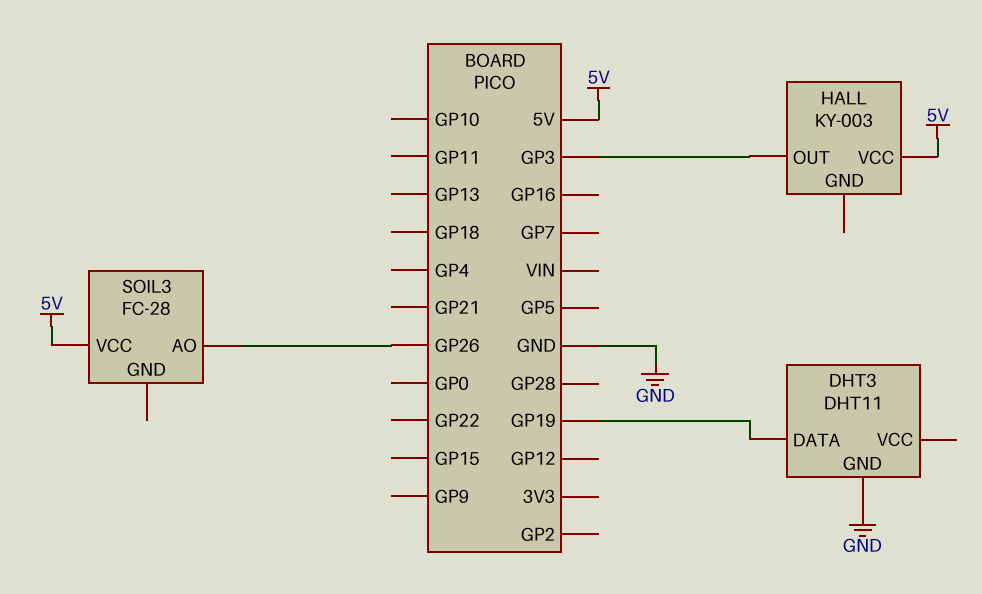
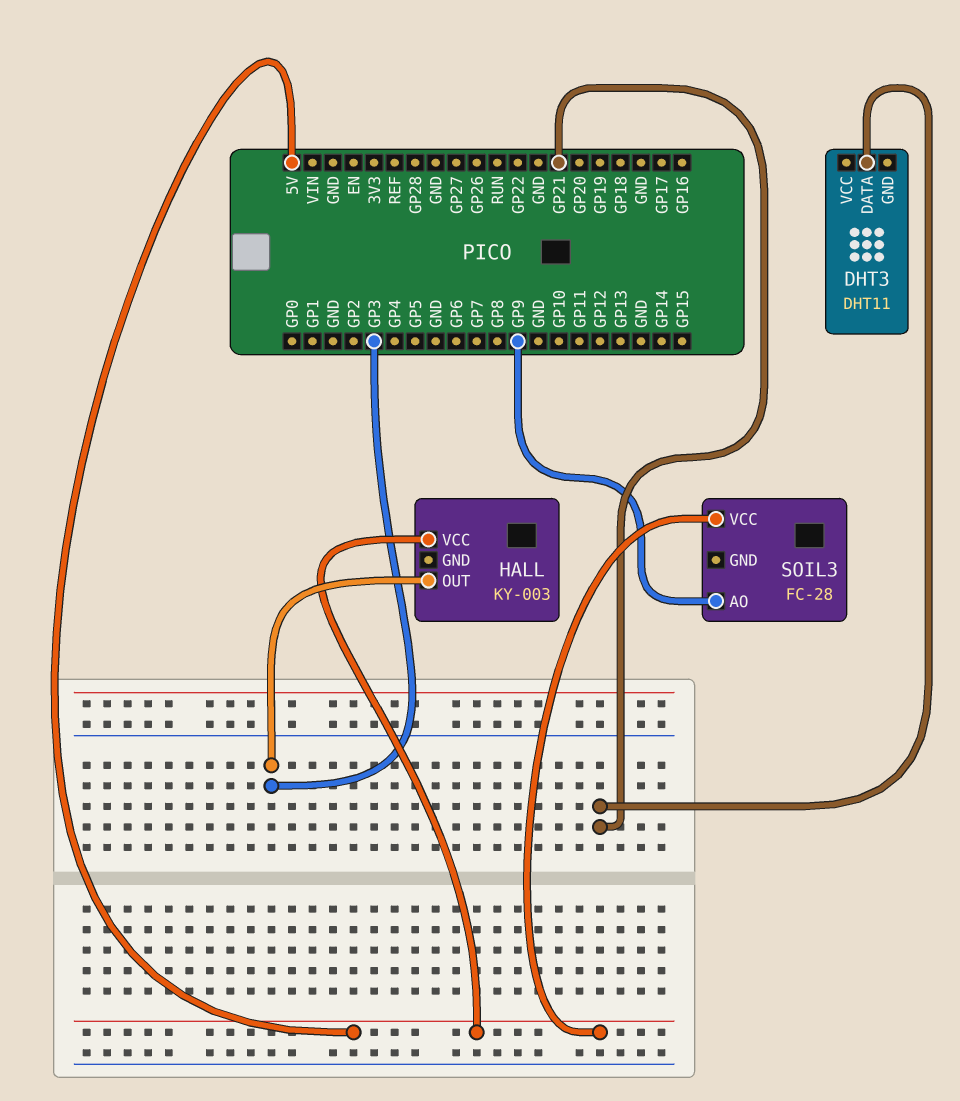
DHT3 pin DATA: GP19 -> GP21
DHT3 pin GND: GND -> none
SOIL3 pin AO: GP26 -> GP9

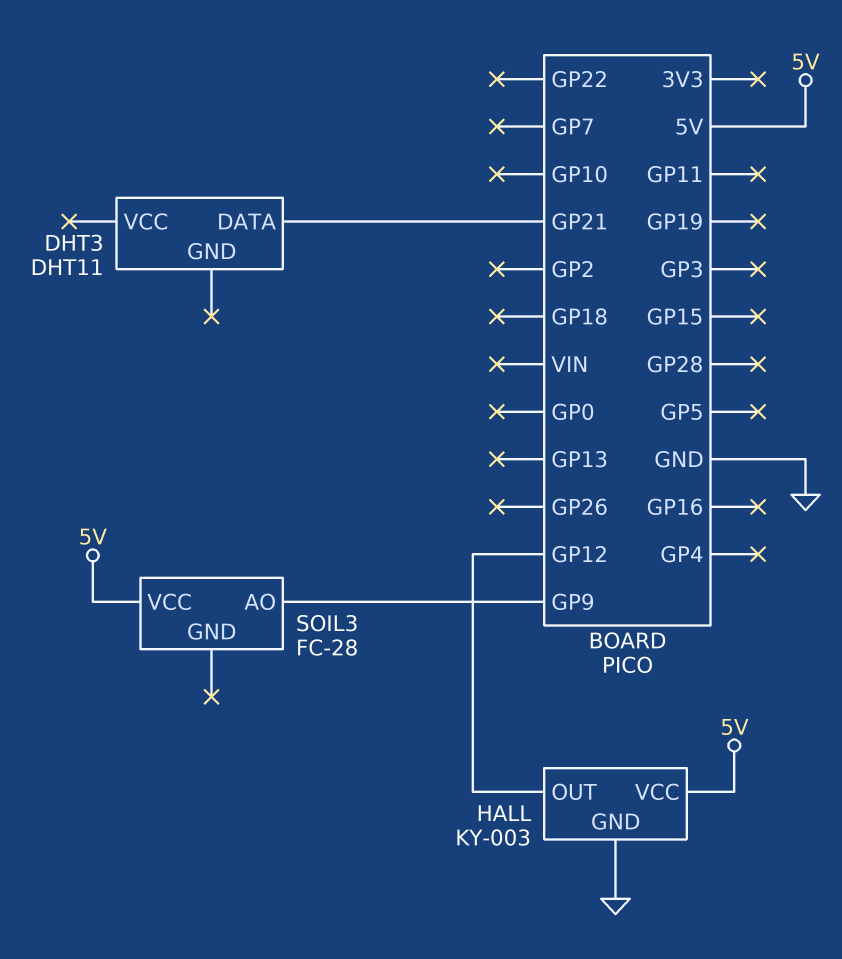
HALL pin GND: none -> GND
HALL pin OUT: GP3 -> GP12

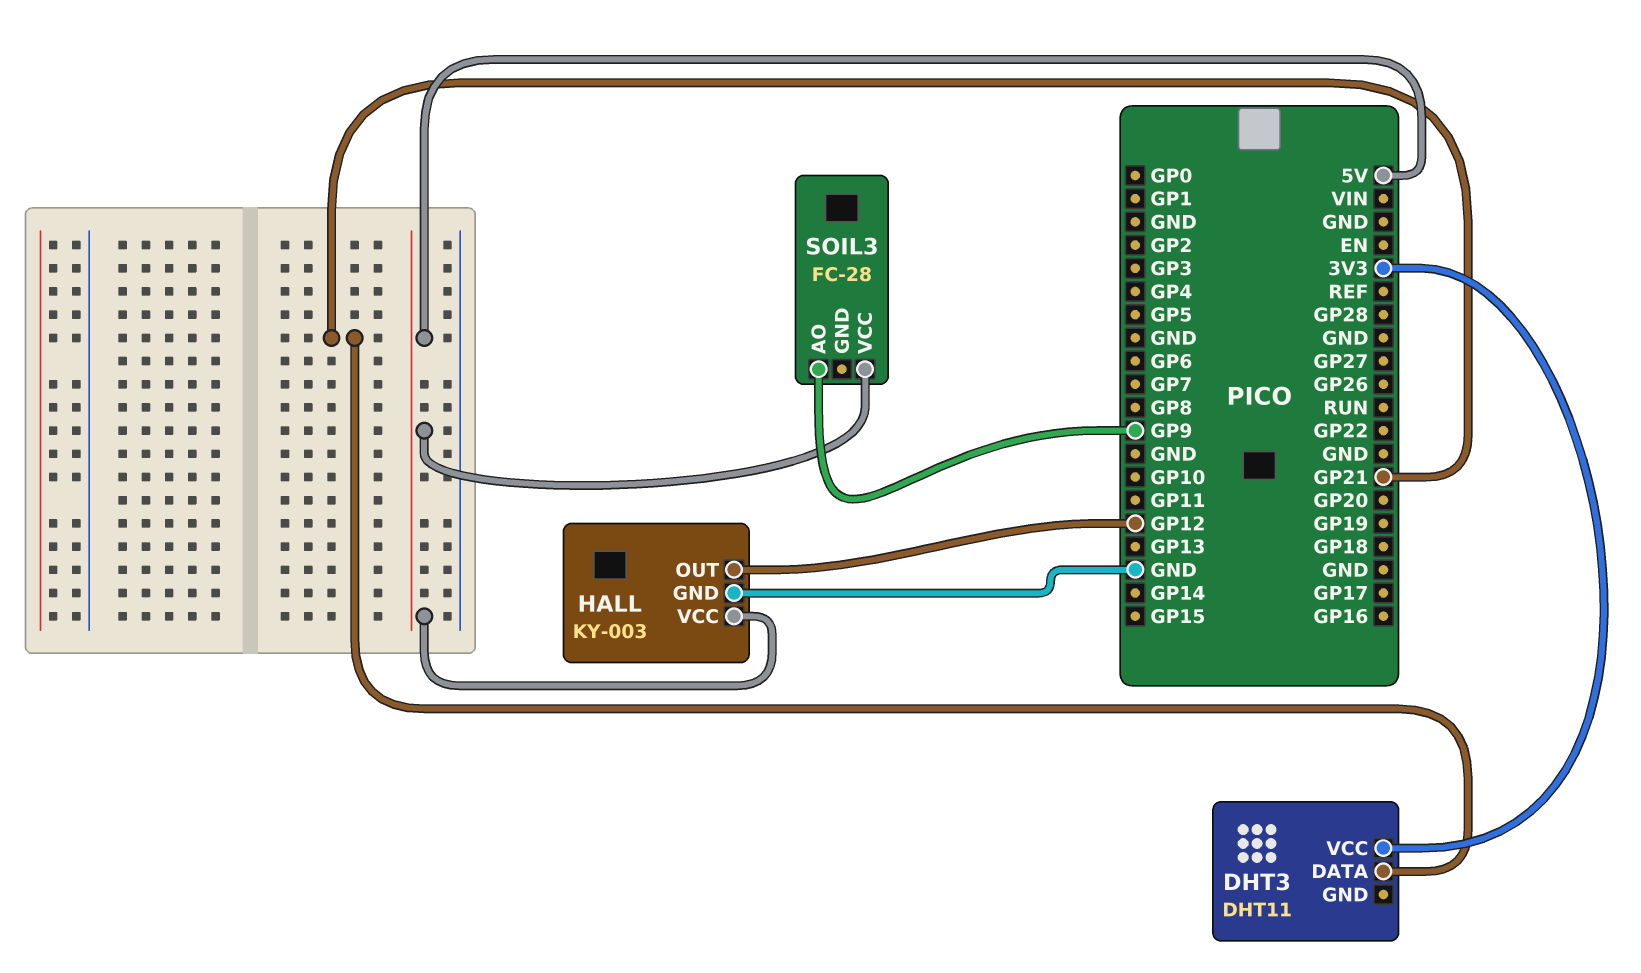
DHT3 pin VCC: none -> 3V3

